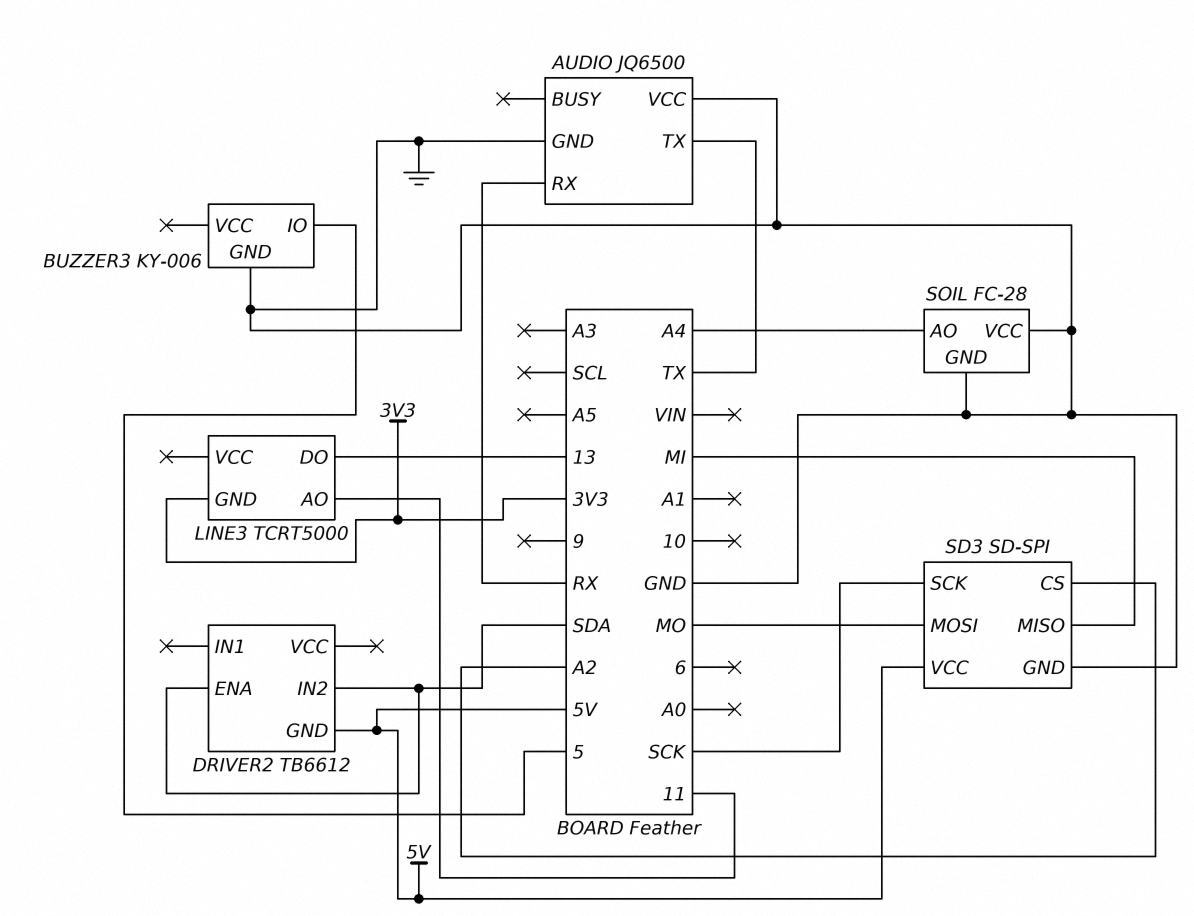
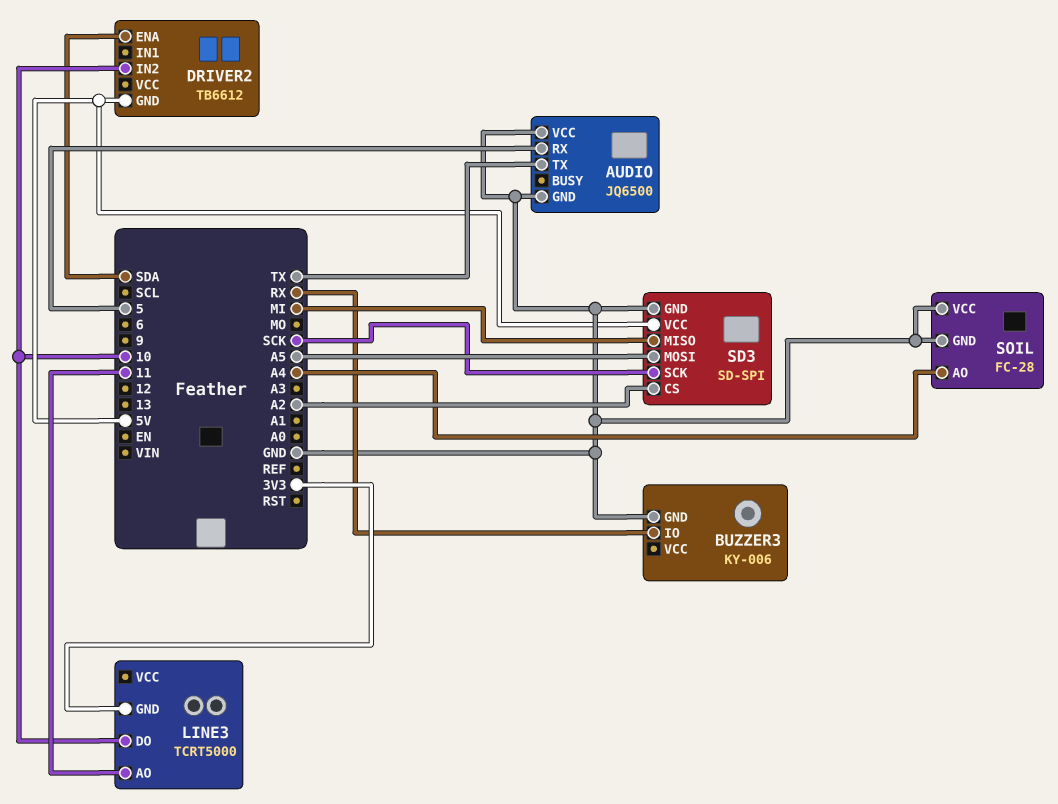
AUDIO pin RX: RX -> 5
BUZZER3 pin IO: 5 -> RX
DRIVER2 pin IN2: SDA -> 10
LINE3 pin DO: 13 -> 10
SD3 pin MOSI: MO -> A5

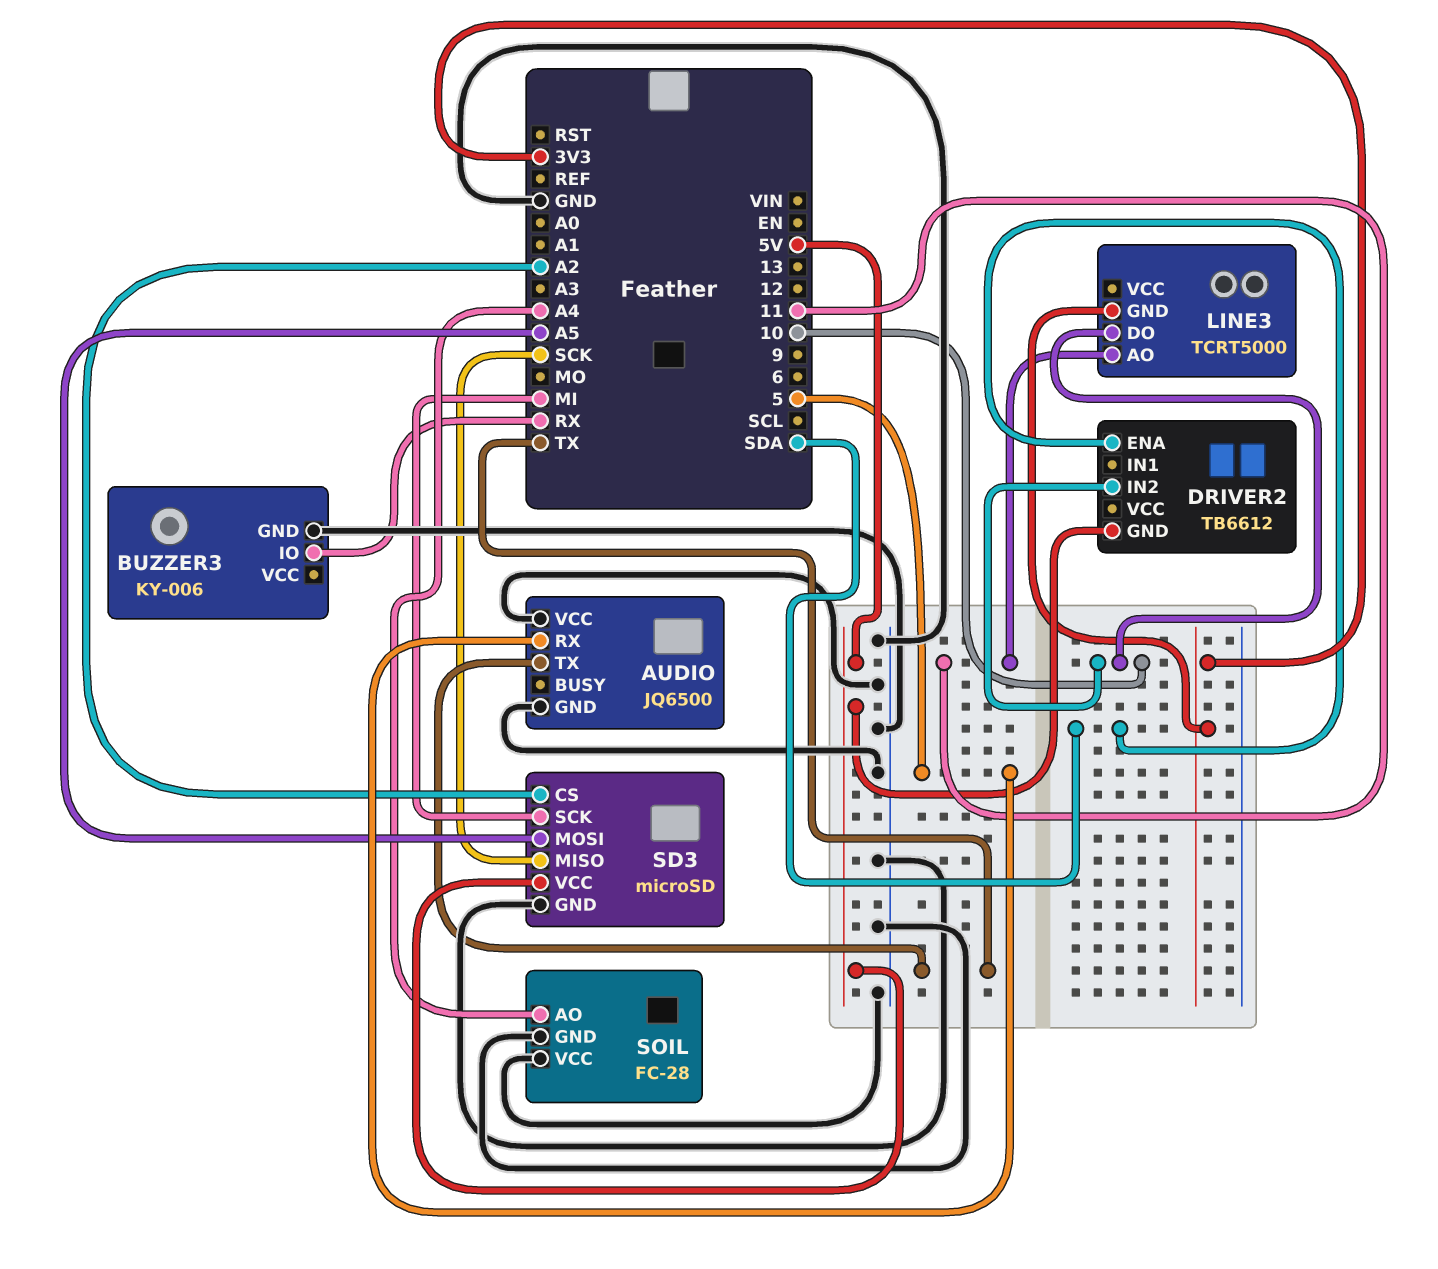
SD3: SD-SPI -> microSD
SD3 pin MISO: MI -> SCK
SD3 pin SCK: SCK -> MI

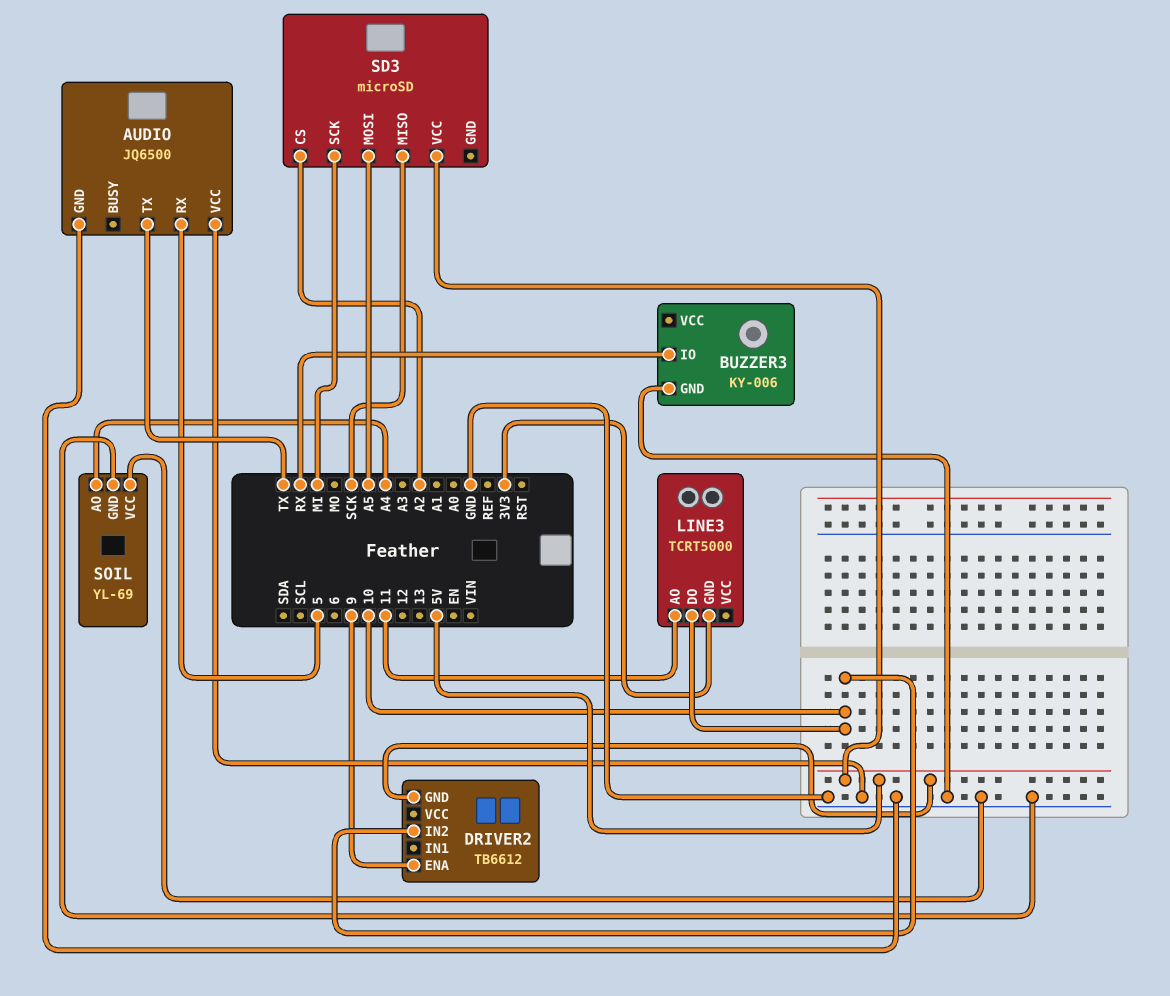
DRIVER2 pin ENA: SDA -> 9
SD3 pin GND: GND -> none
SOIL: FC-28 -> YL-69

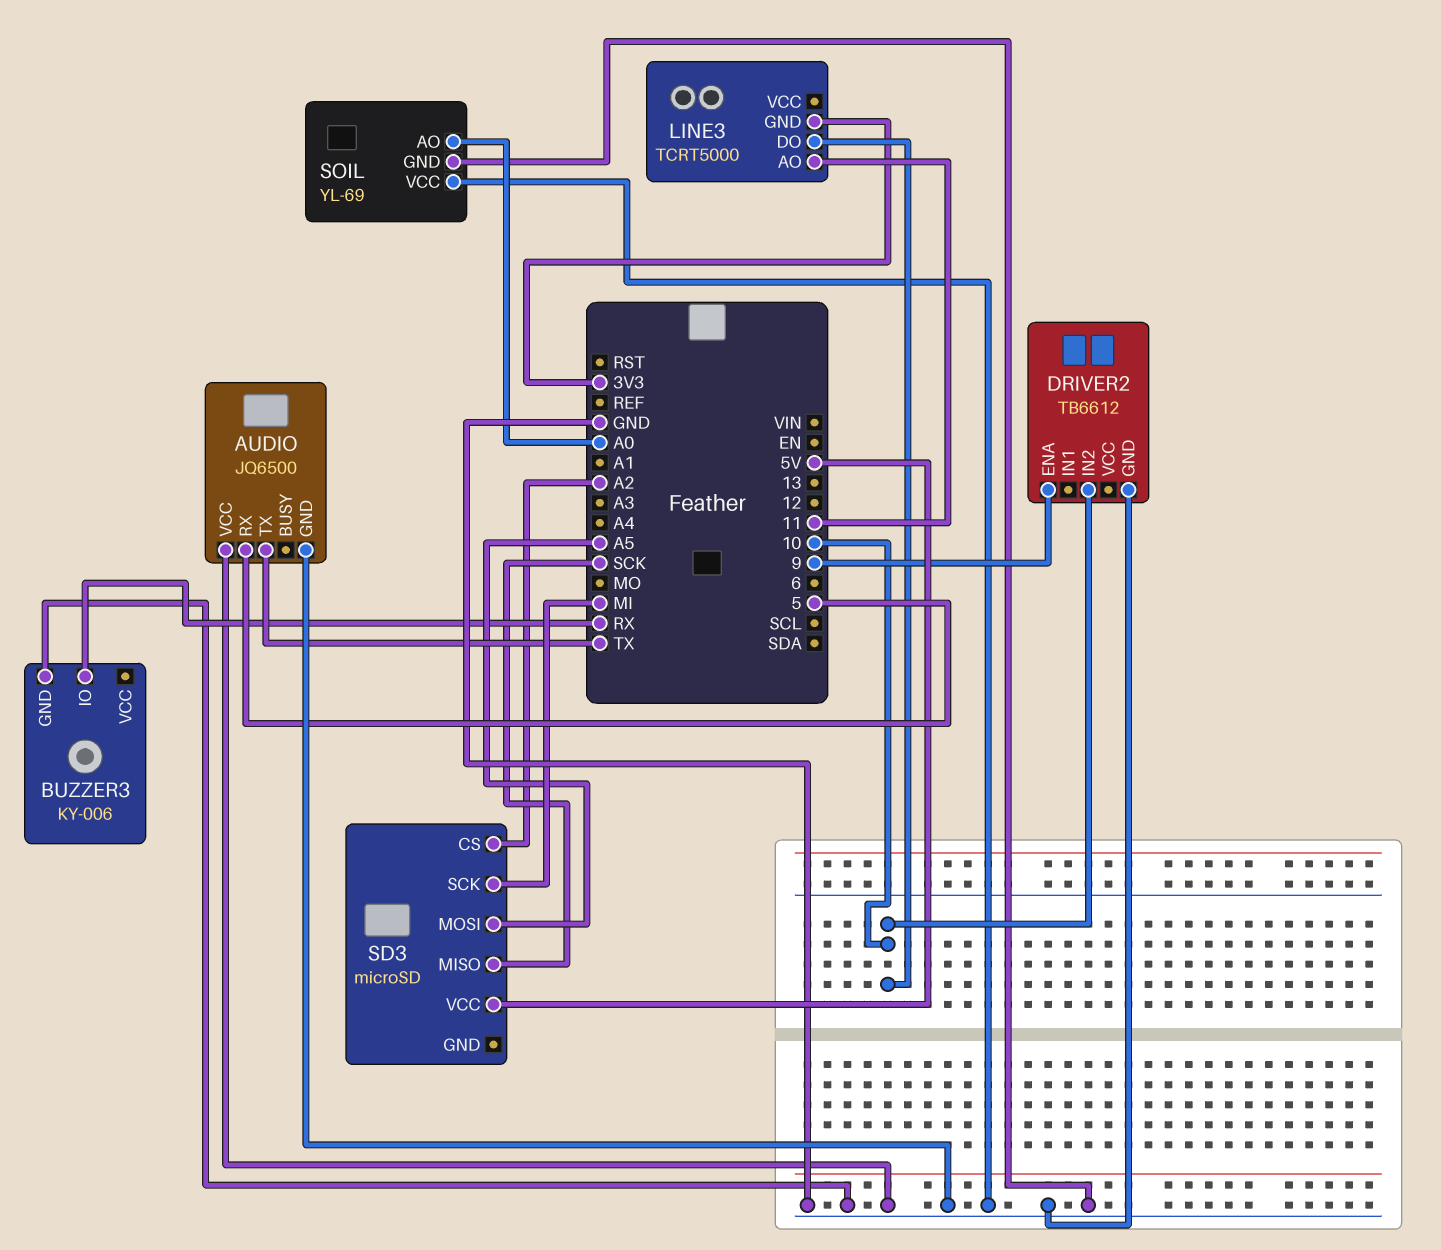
DRIVER2 pin GND: 5V -> GND
SOIL pin AO: A4 -> A0

